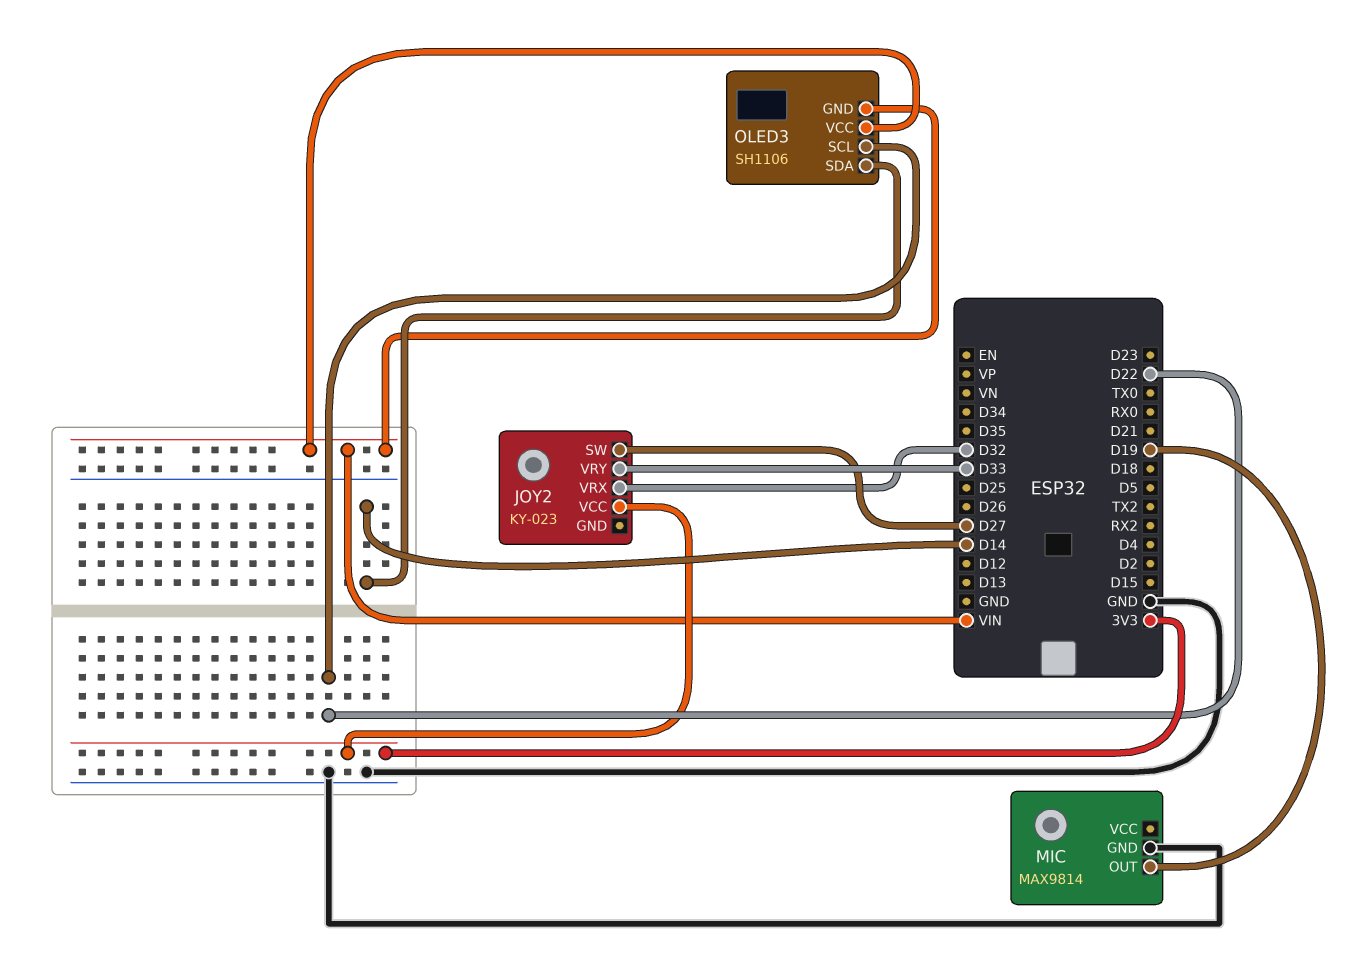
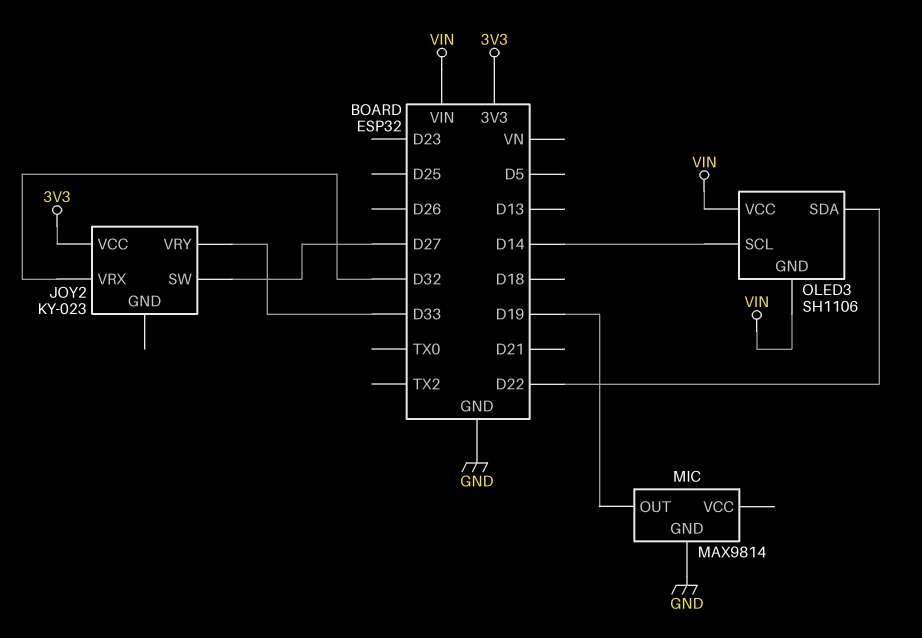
OLED3 pin SCL: D22 -> D14
OLED3 pin SDA: D14 -> D22

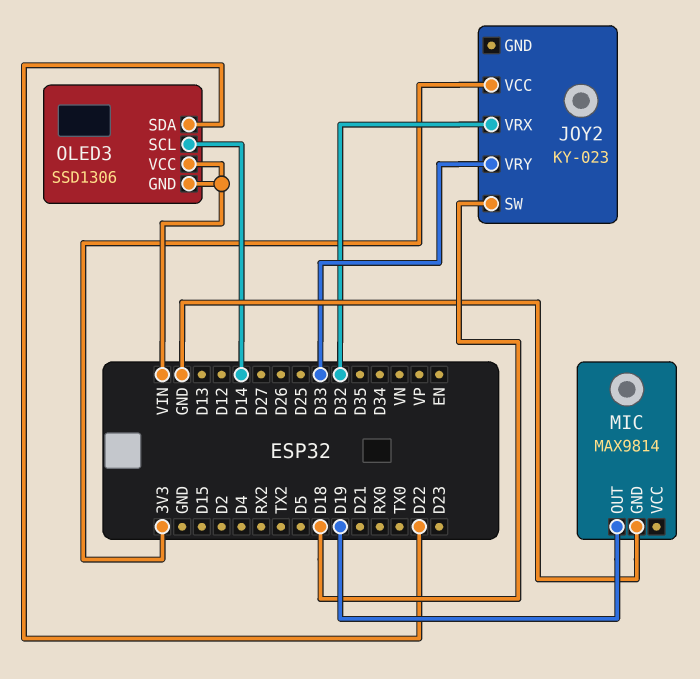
JOY2 pin SW: D27 -> D18
OLED3: SH1106 -> SSD1306

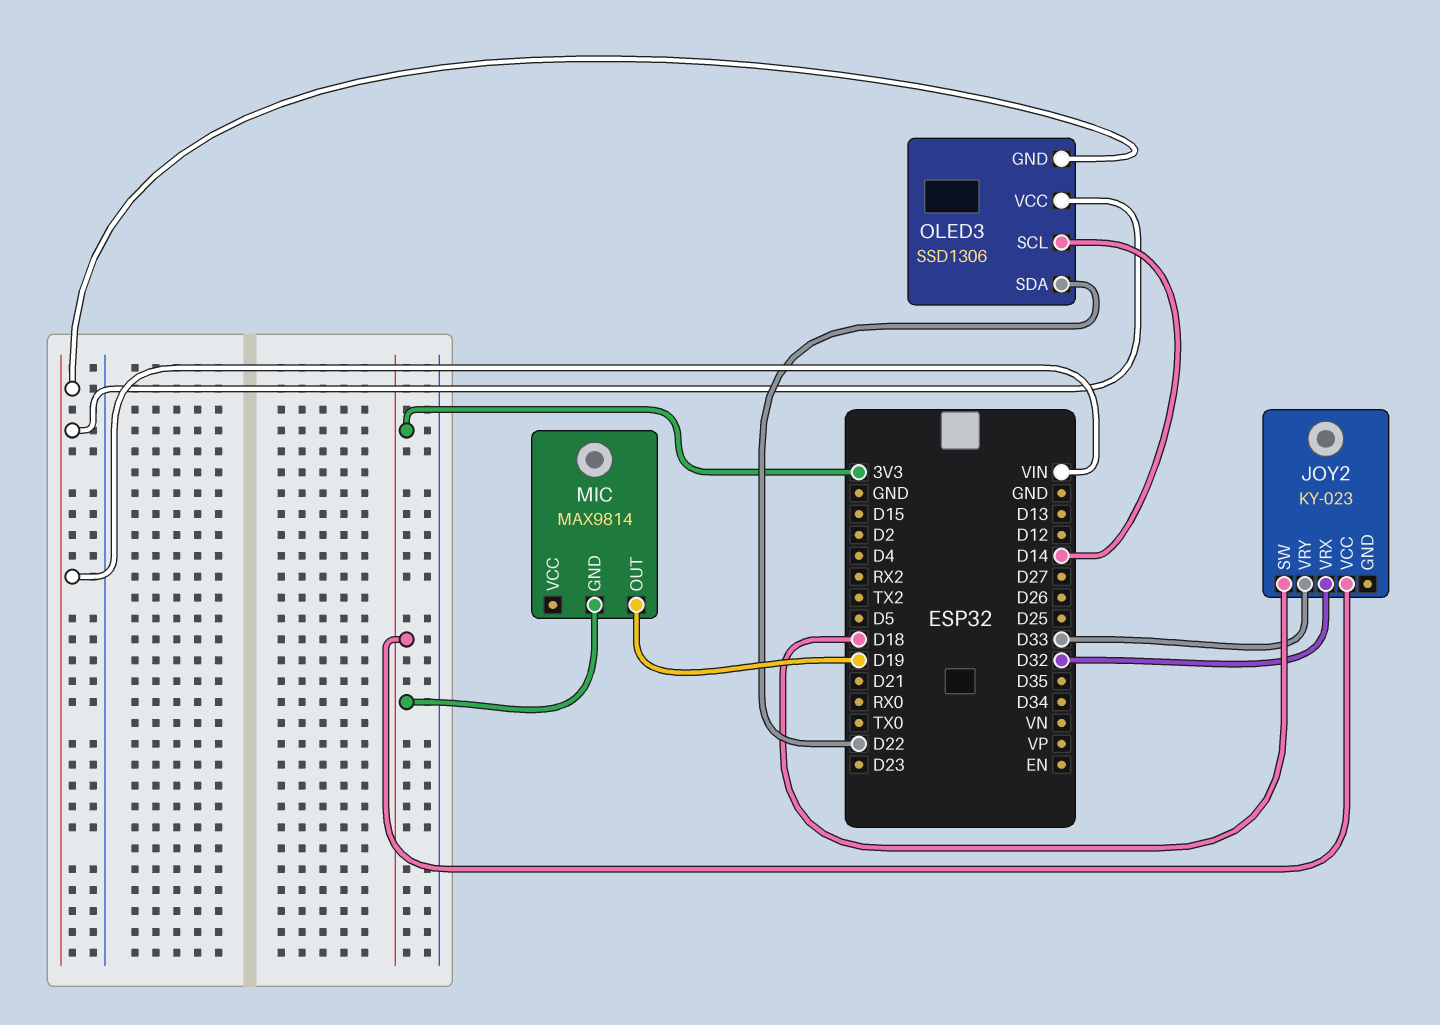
MIC pin GND: GND -> 3V3

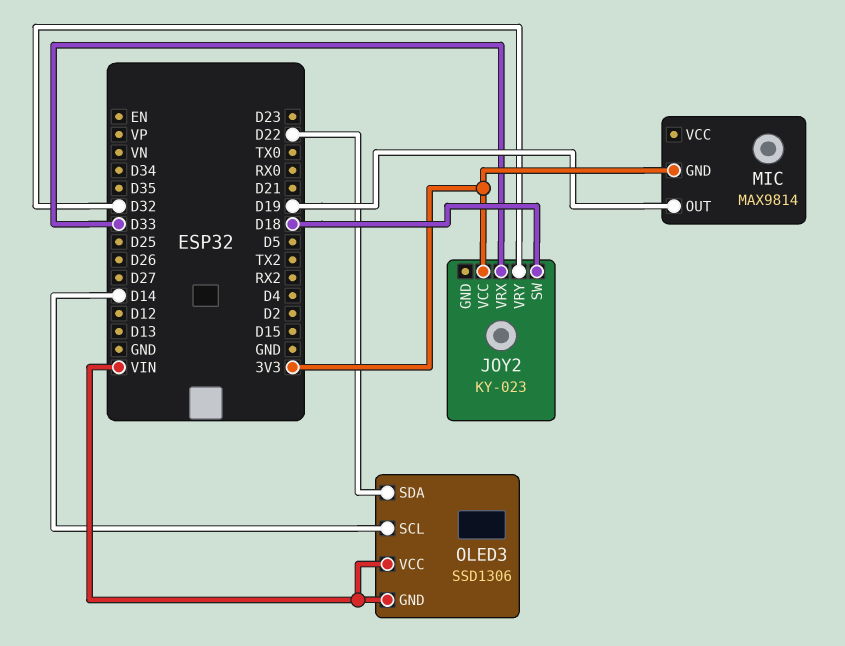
JOY2 pin VRX: D32 -> D33
JOY2 pin VRY: D33 -> D32

